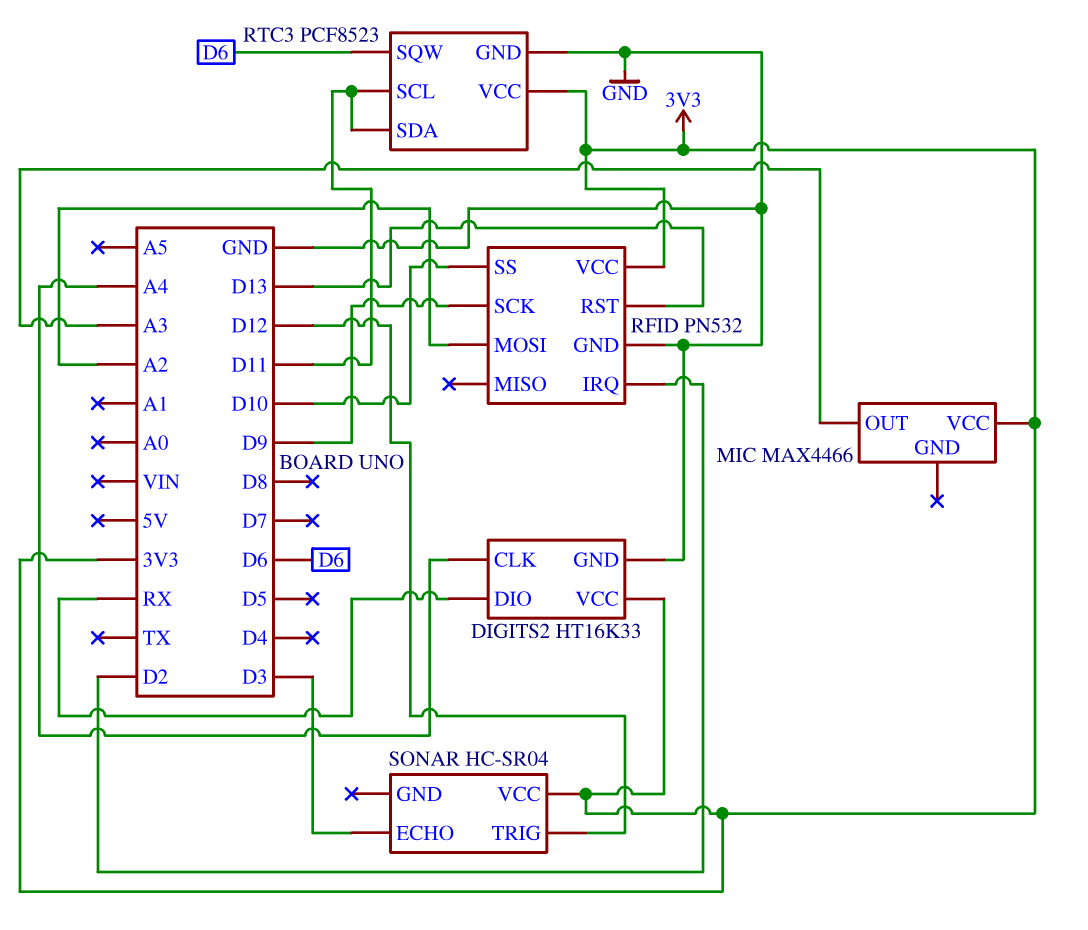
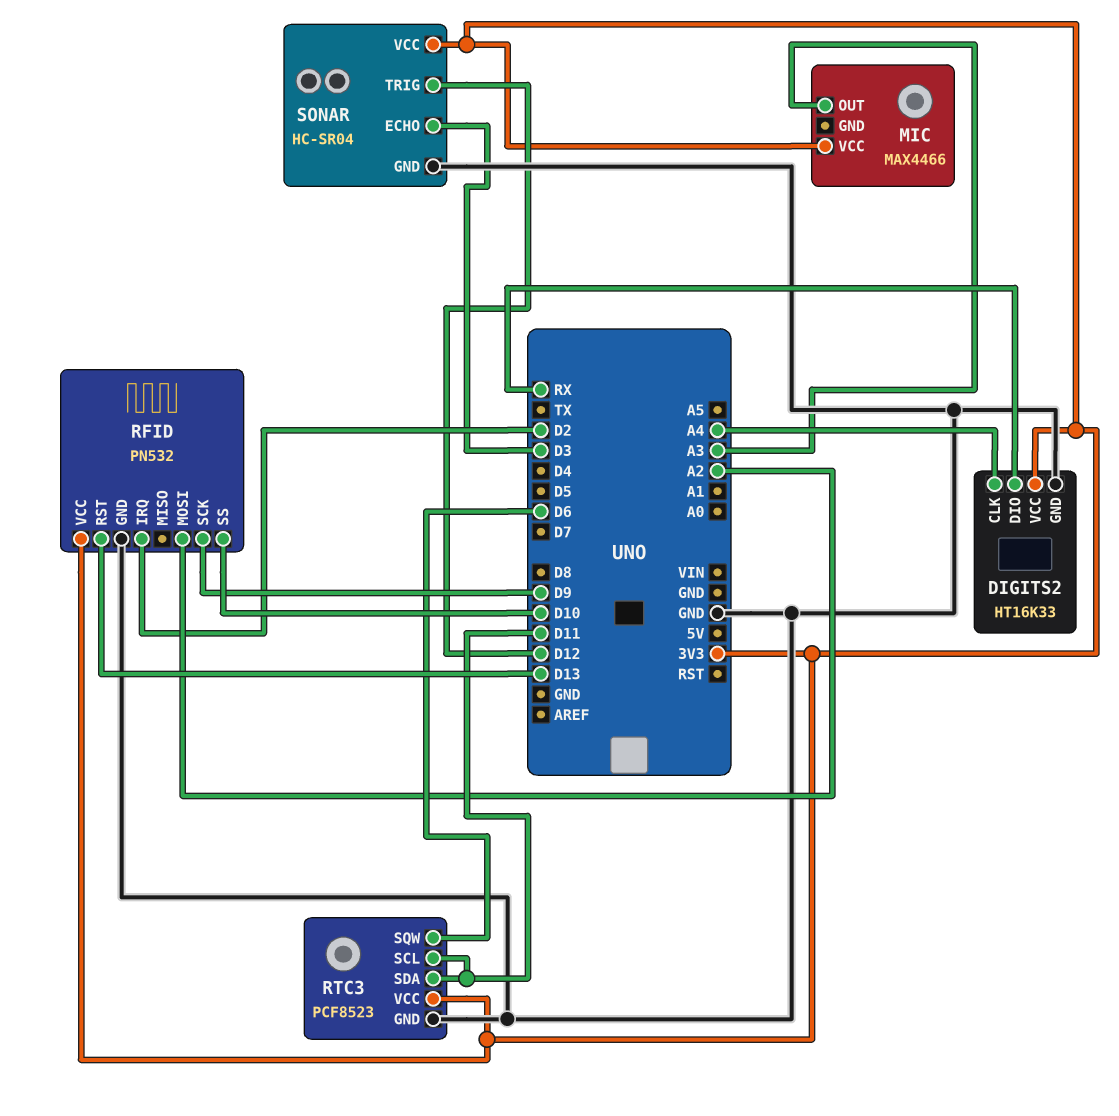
SONAR pin GND: none -> GND

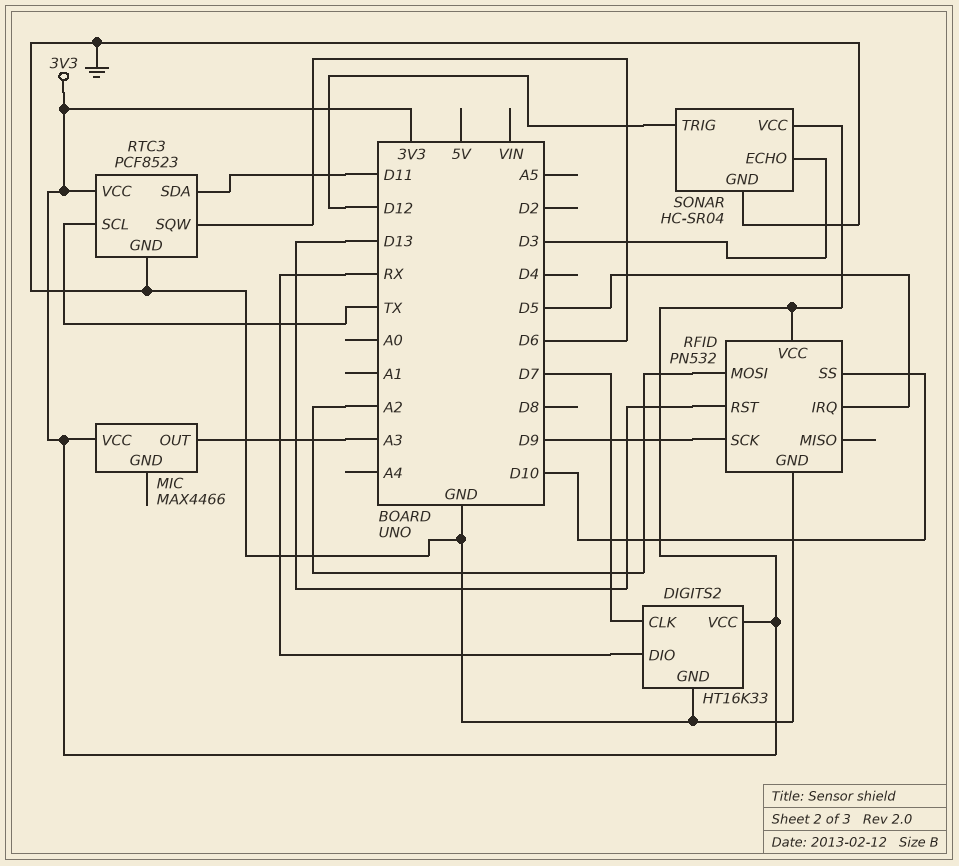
DIGITS2 pin CLK: A4 -> D7
RFID pin IRQ: D2 -> D5
RTC3 pin SCL: D11 -> TX

